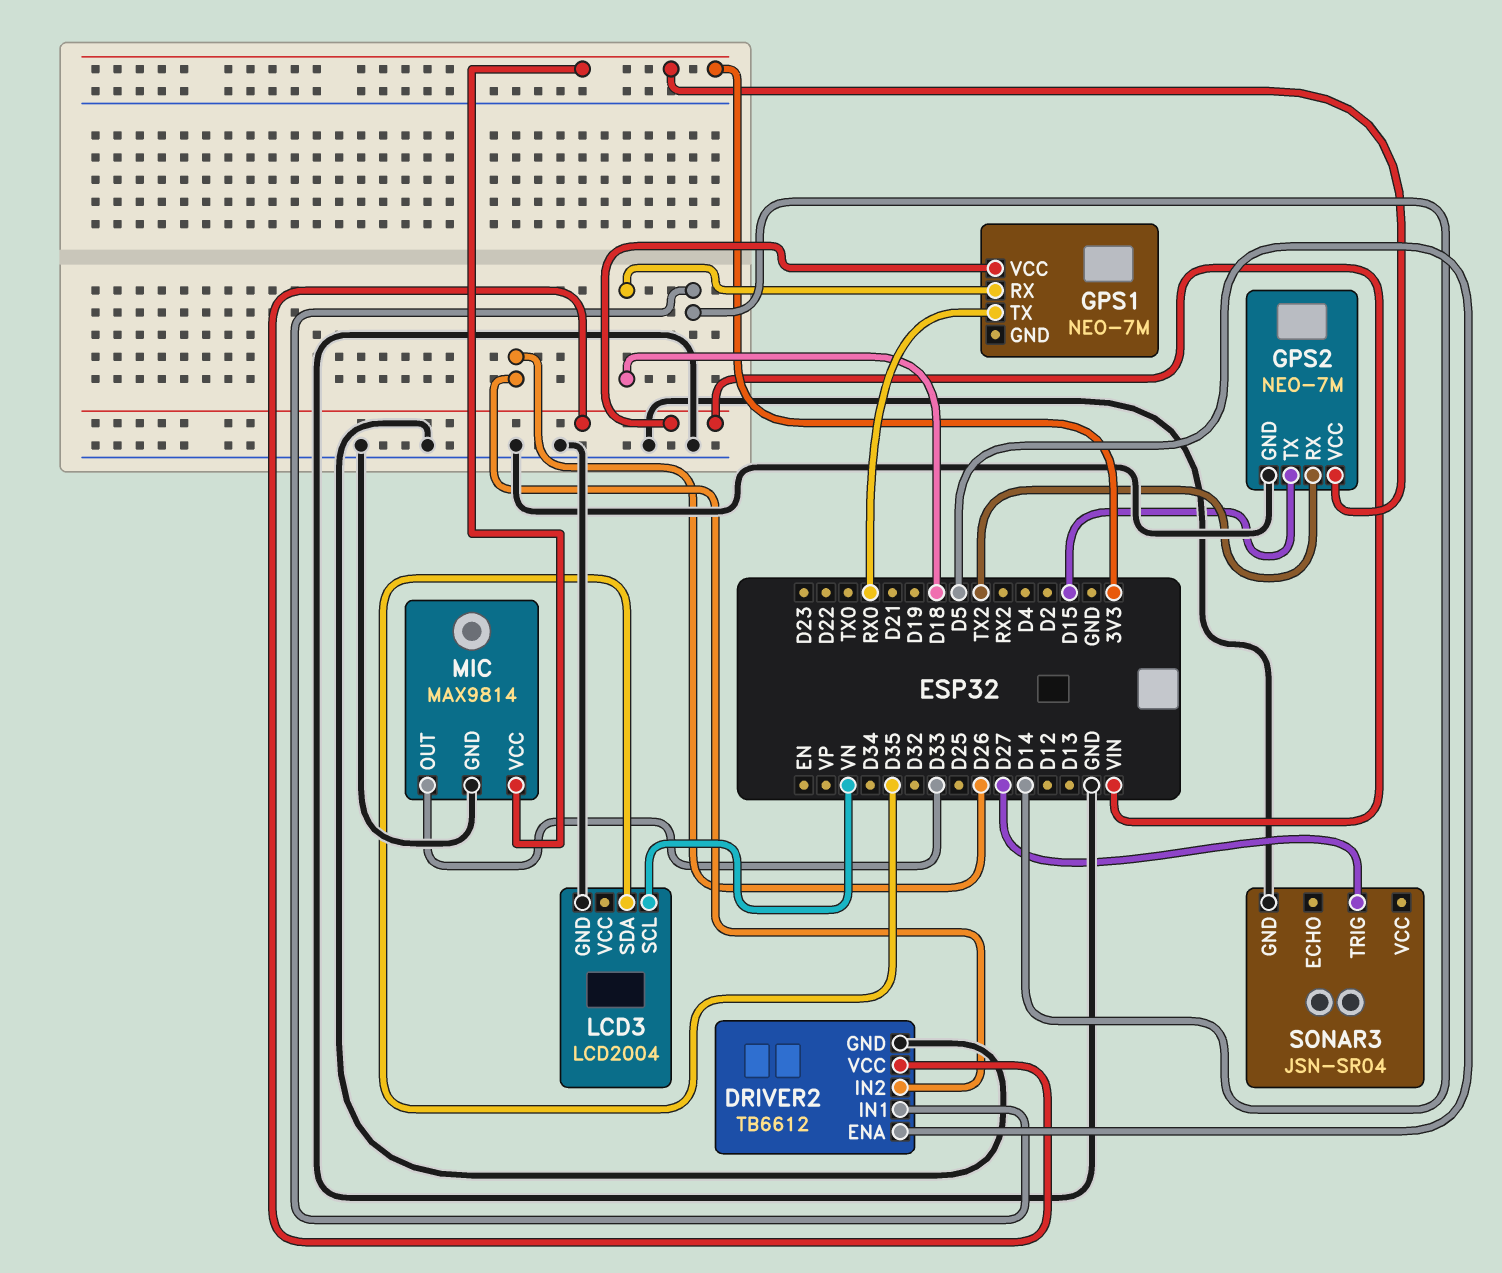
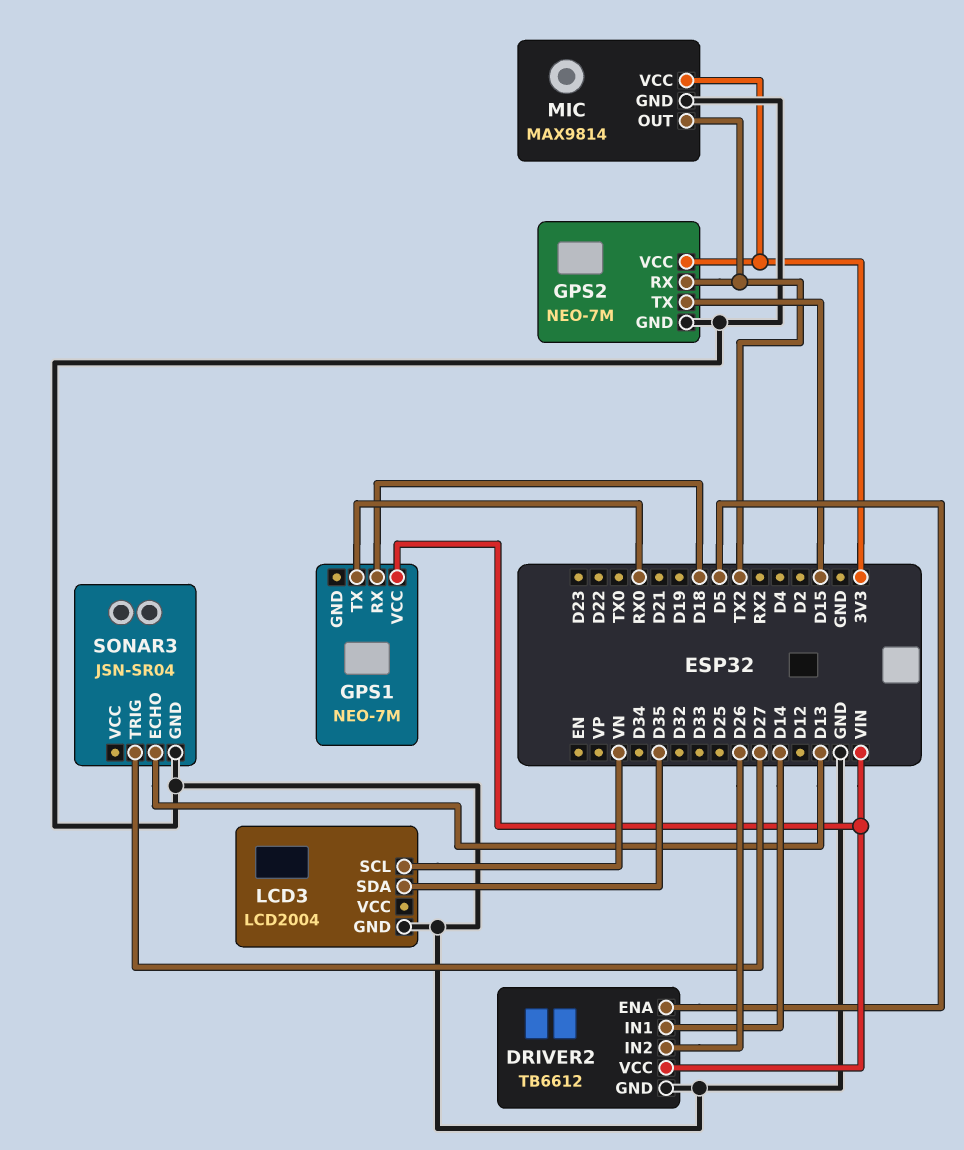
MIC pin OUT: D33 -> TX2
SONAR3 pin ECHO: none -> D13

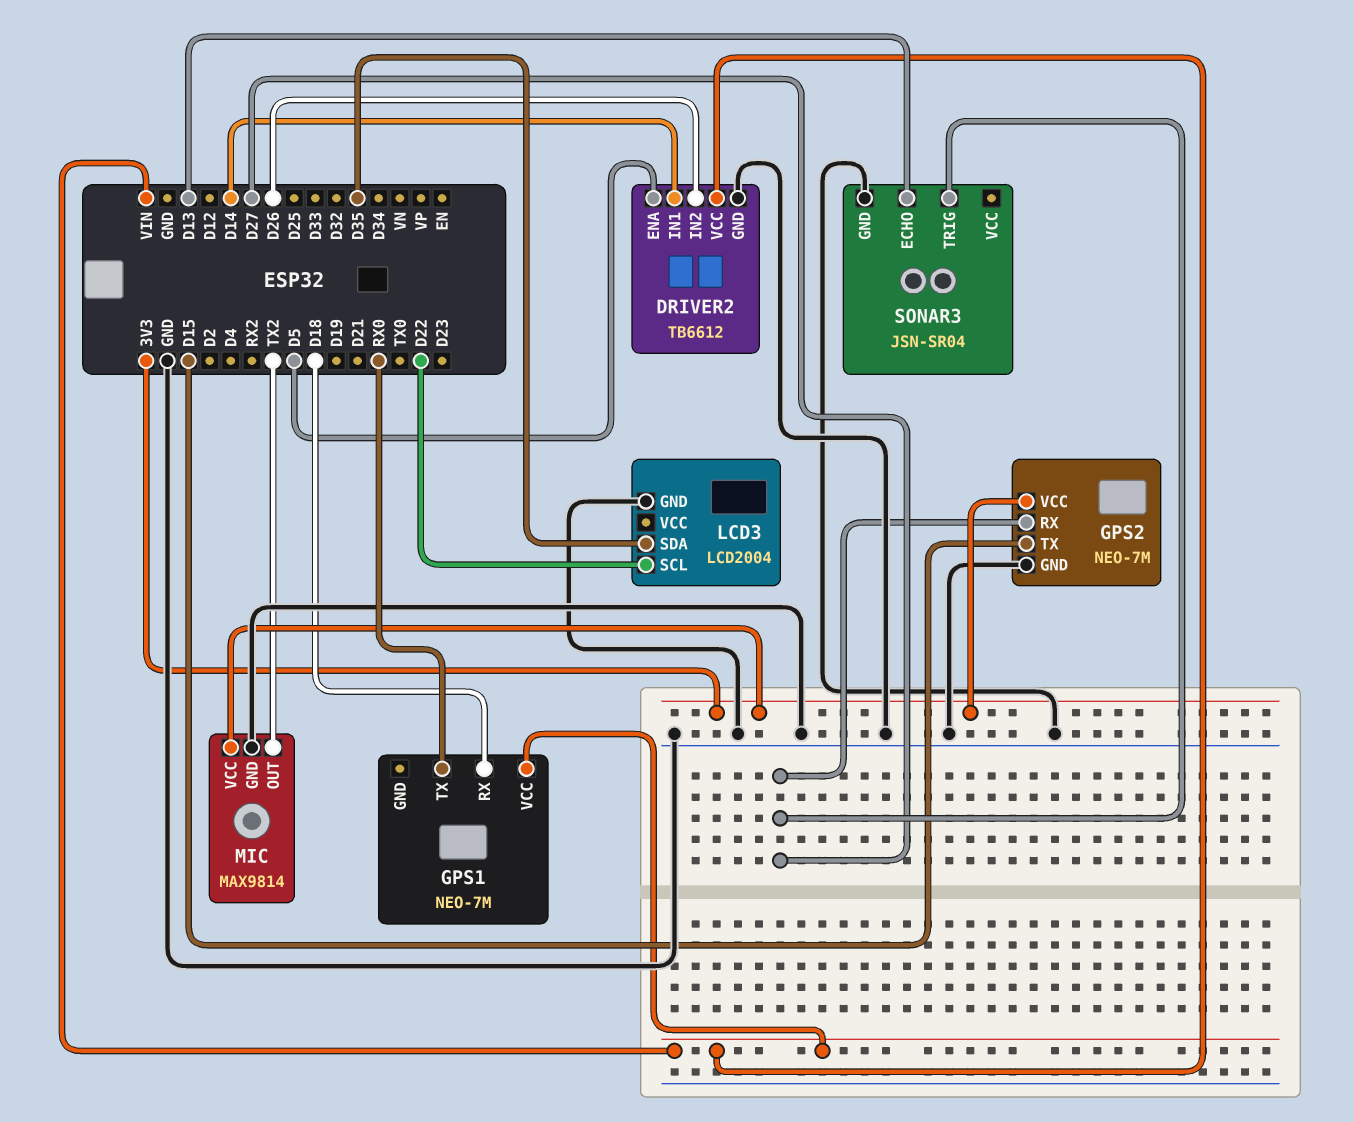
GPS2 pin RX: TX2 -> D27
LCD3 pin SCL: VN -> D22

